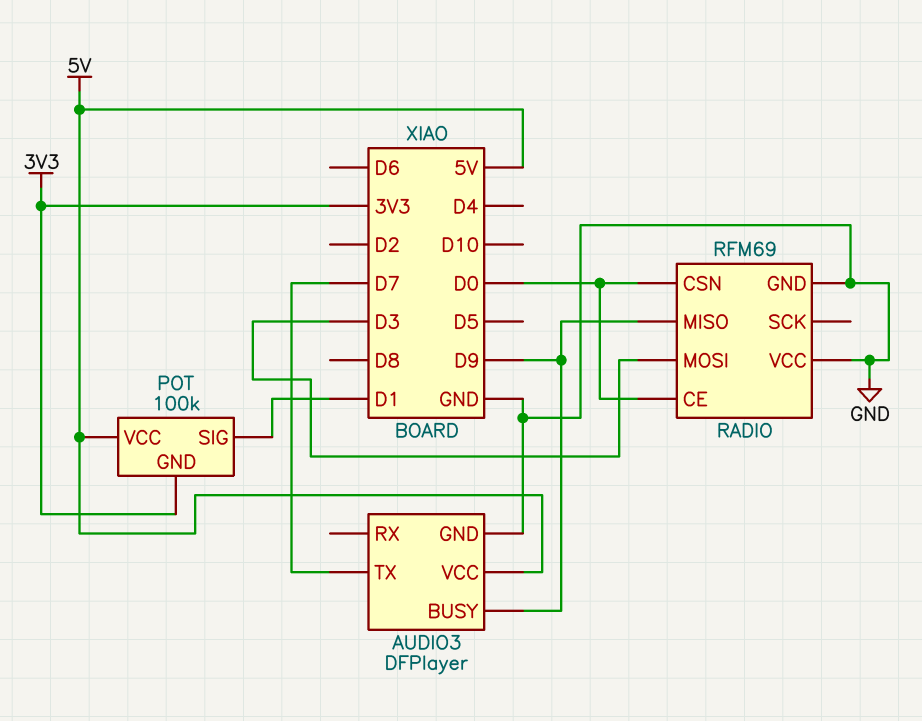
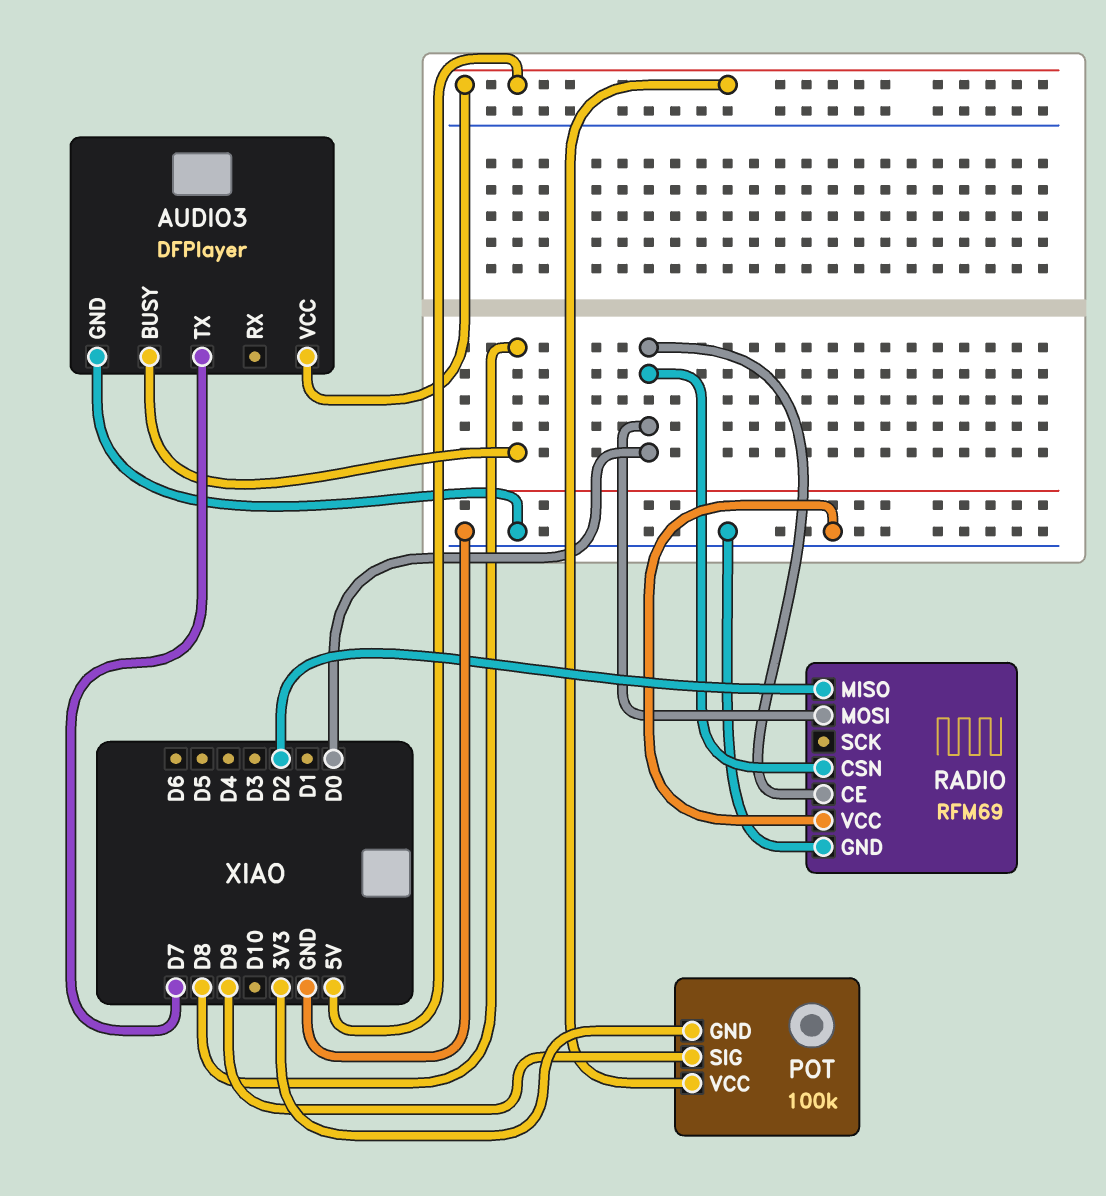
AUDIO3 pin BUSY: D9 -> D8
POT pin SIG: D1 -> D9
RADIO pin MISO: D9 -> D2
RADIO pin MOSI: D3 -> D0

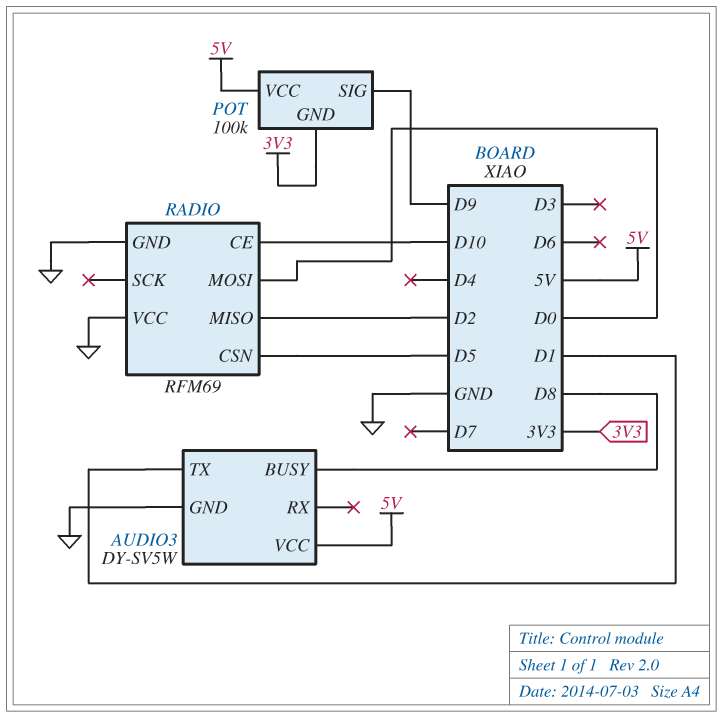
AUDIO3: DFPlayer -> DY-SV5W
AUDIO3 pin TX: D7 -> D1
RADIO pin CE: D0 -> D10
RADIO pin CSN: D0 -> D5

